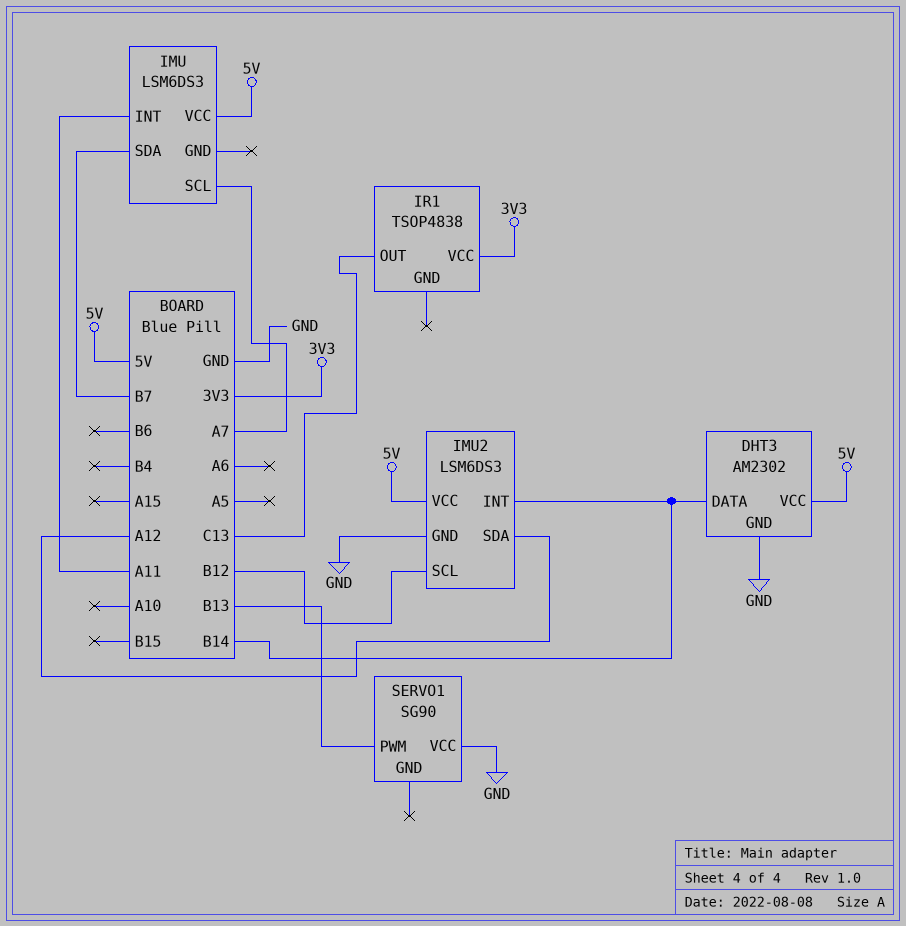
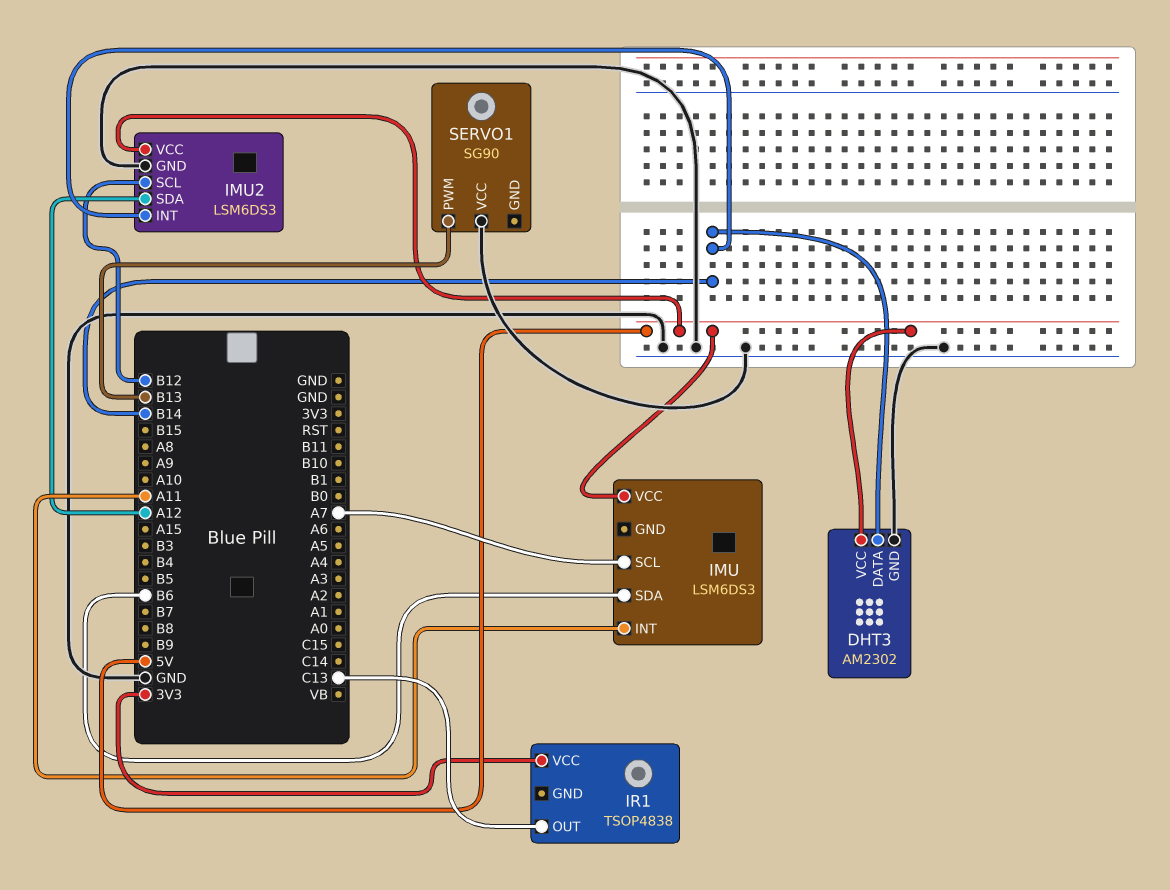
IMU pin SDA: B7 -> B6

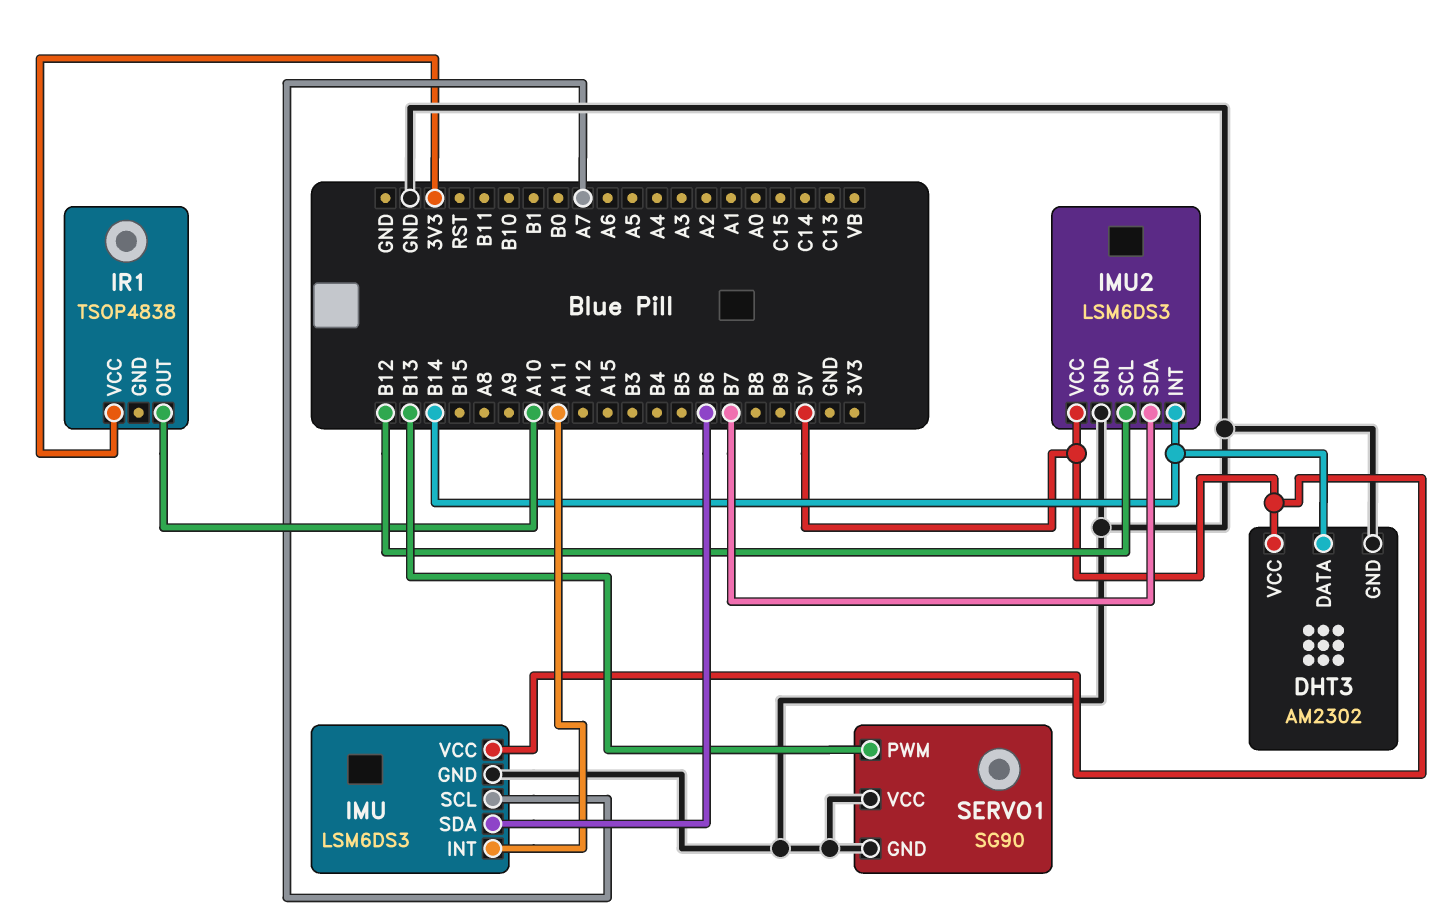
IMU pin GND: none -> GND
IMU2 pin SDA: A12 -> B7
IR1 pin OUT: C13 -> A10
SERVO1 pin GND: none -> GND

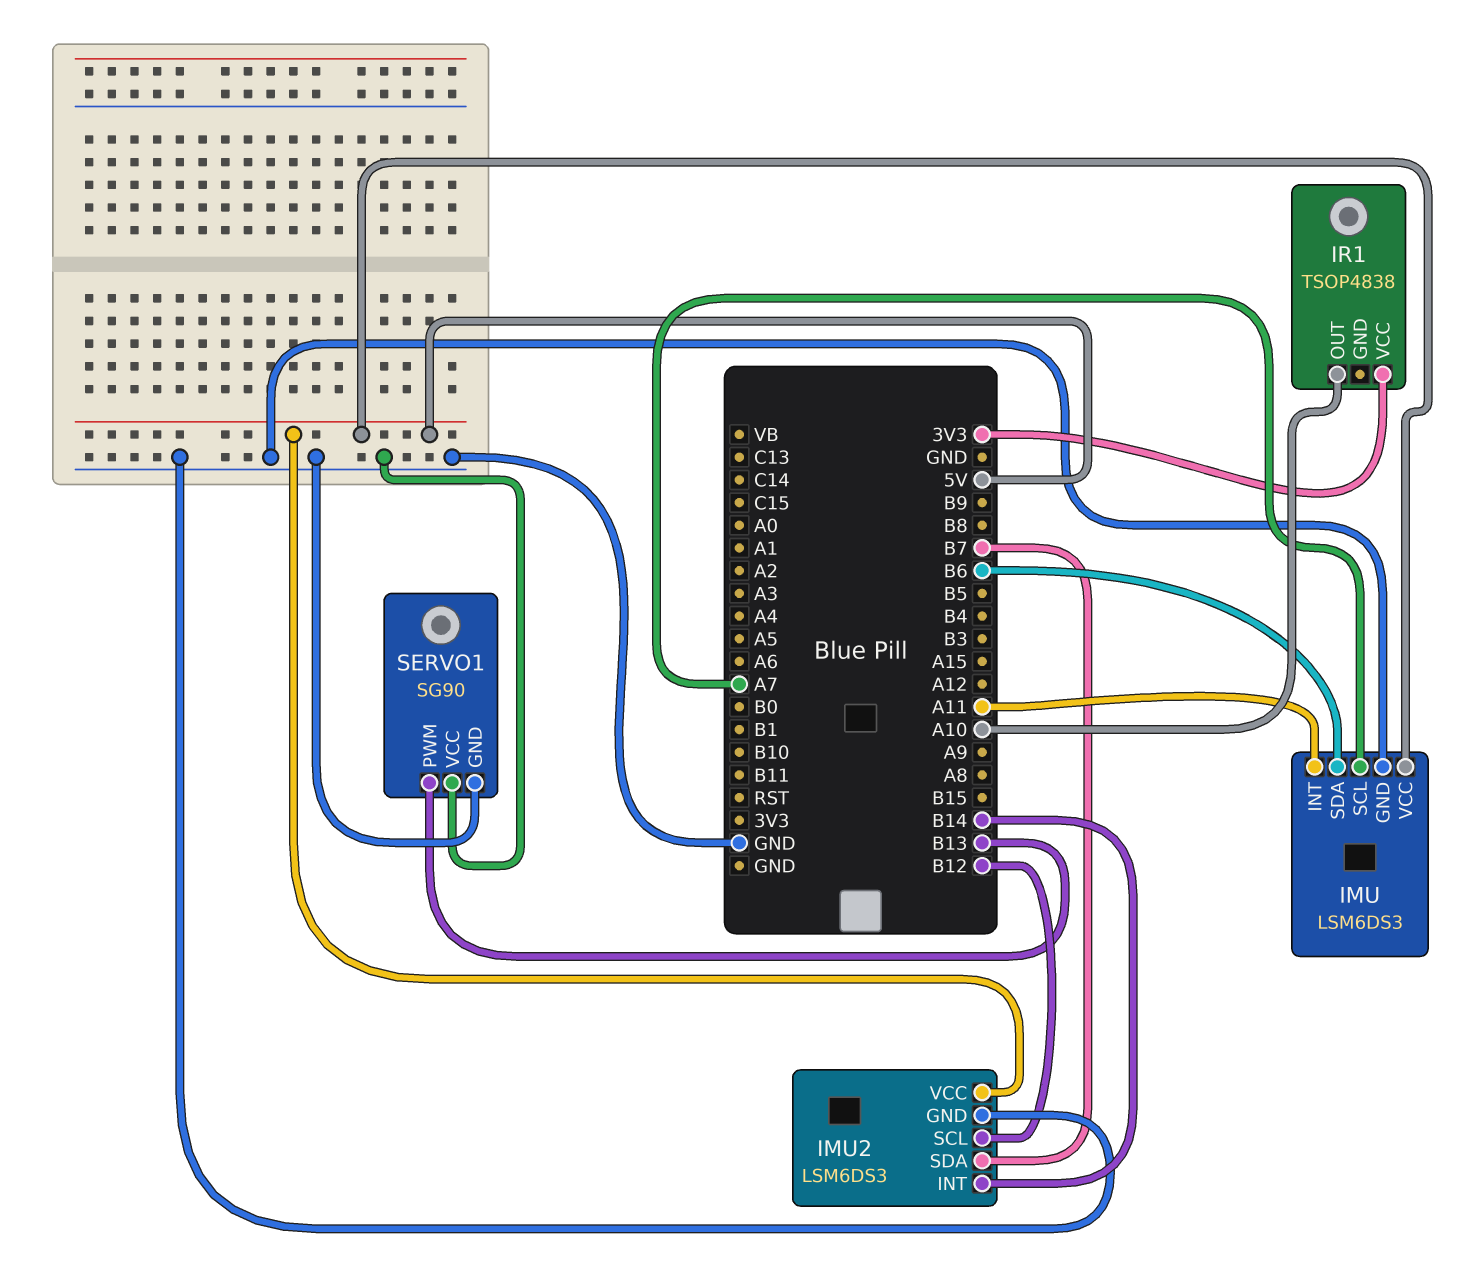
DHT3: AM2302 -> none
DHT3 pin DATA: B14 -> none
DHT3 pin GND: GND -> none
DHT3 pin VCC: 5V -> none

